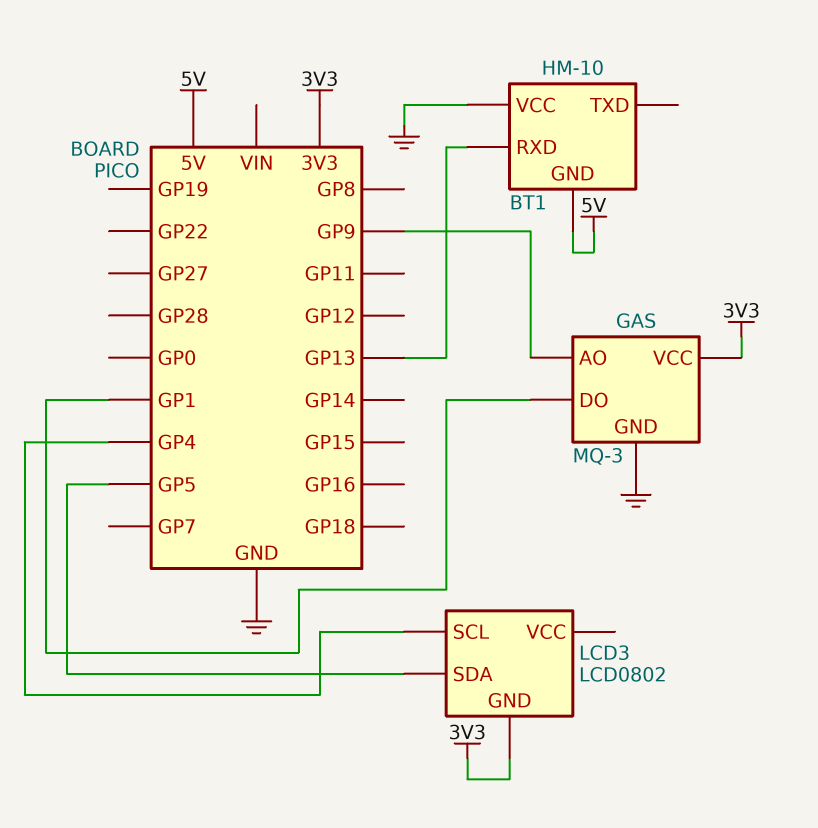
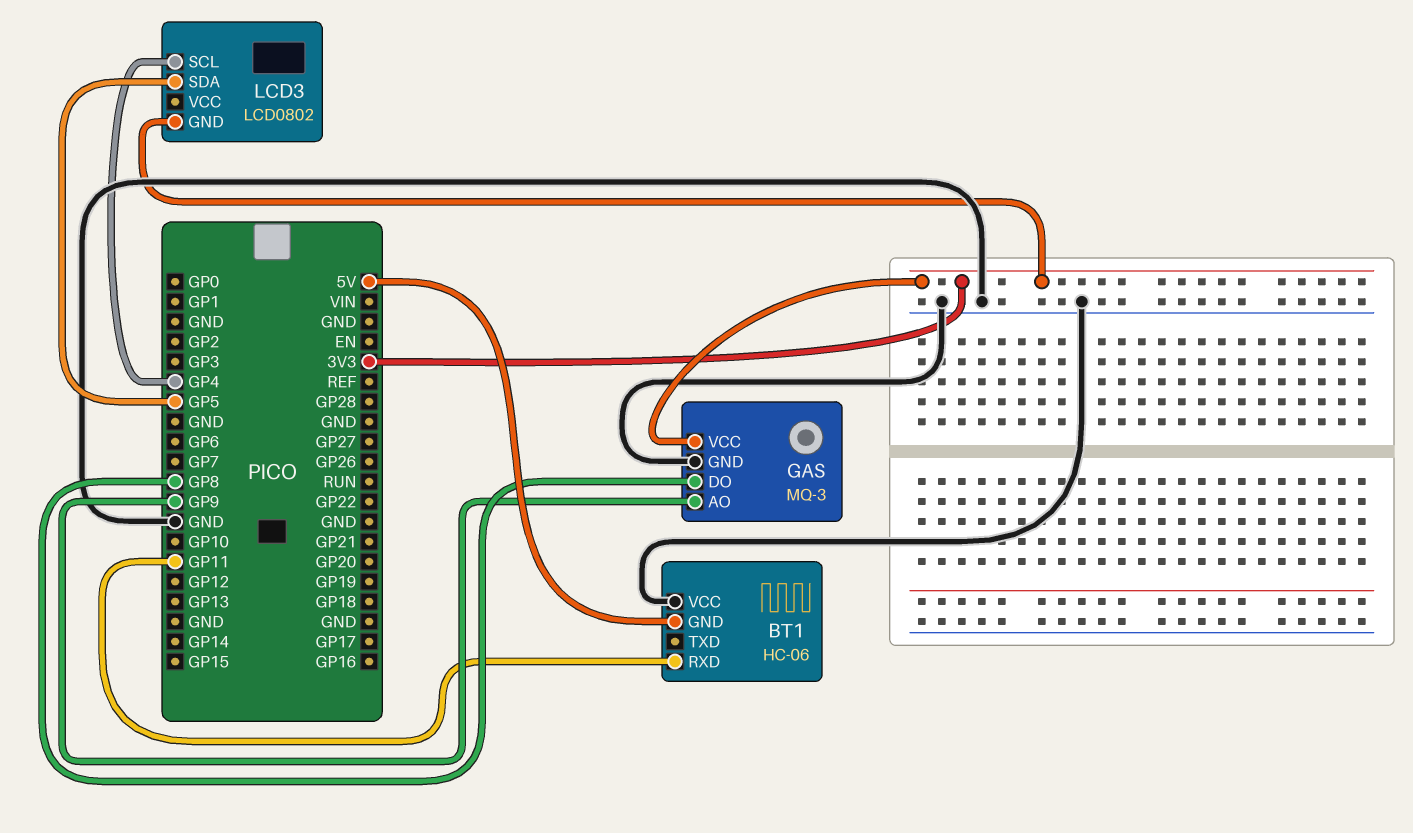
BT1: HM-10 -> HC-06
BT1 pin RXD: GP13 -> GP11
GAS pin DO: GP1 -> GP8

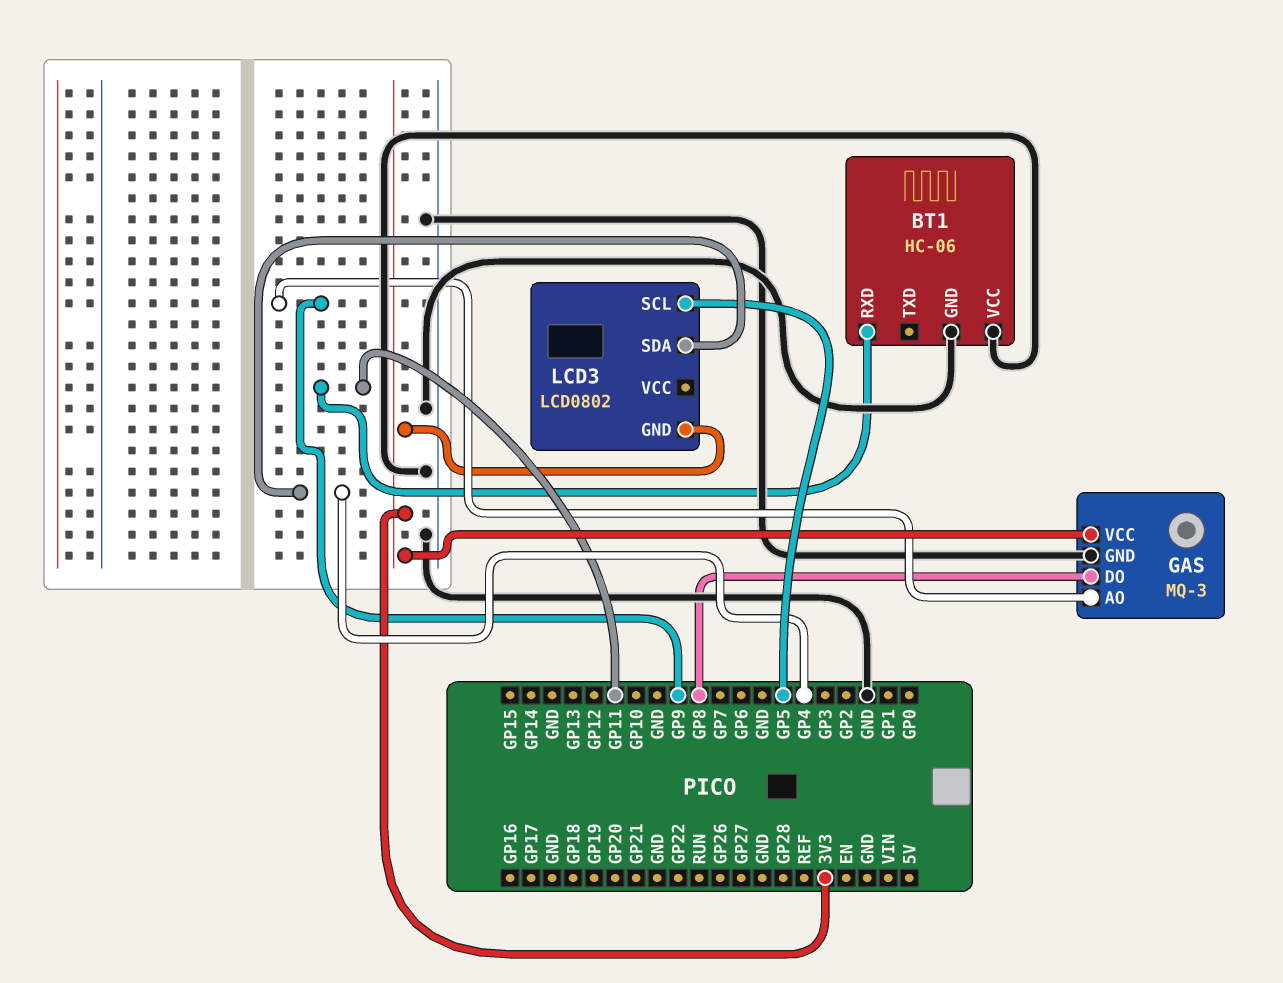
BT1 pin GND: 5V -> GND
LCD3 pin SCL: GP4 -> GP5
LCD3 pin SDA: GP5 -> GP4

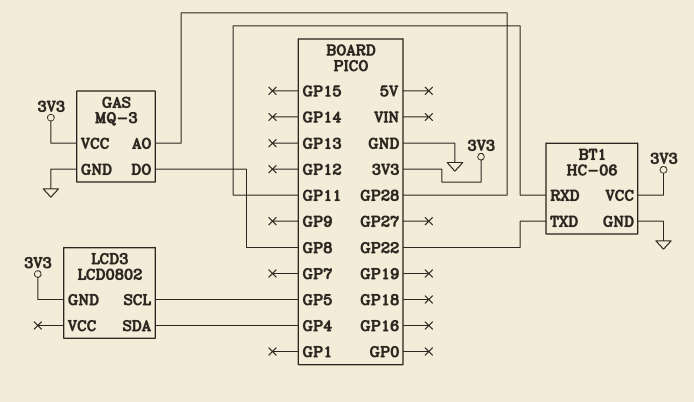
BT1 pin TXD: none -> GP22
BT1 pin VCC: GND -> 3V3
GAS pin AO: GP9 -> GP28

